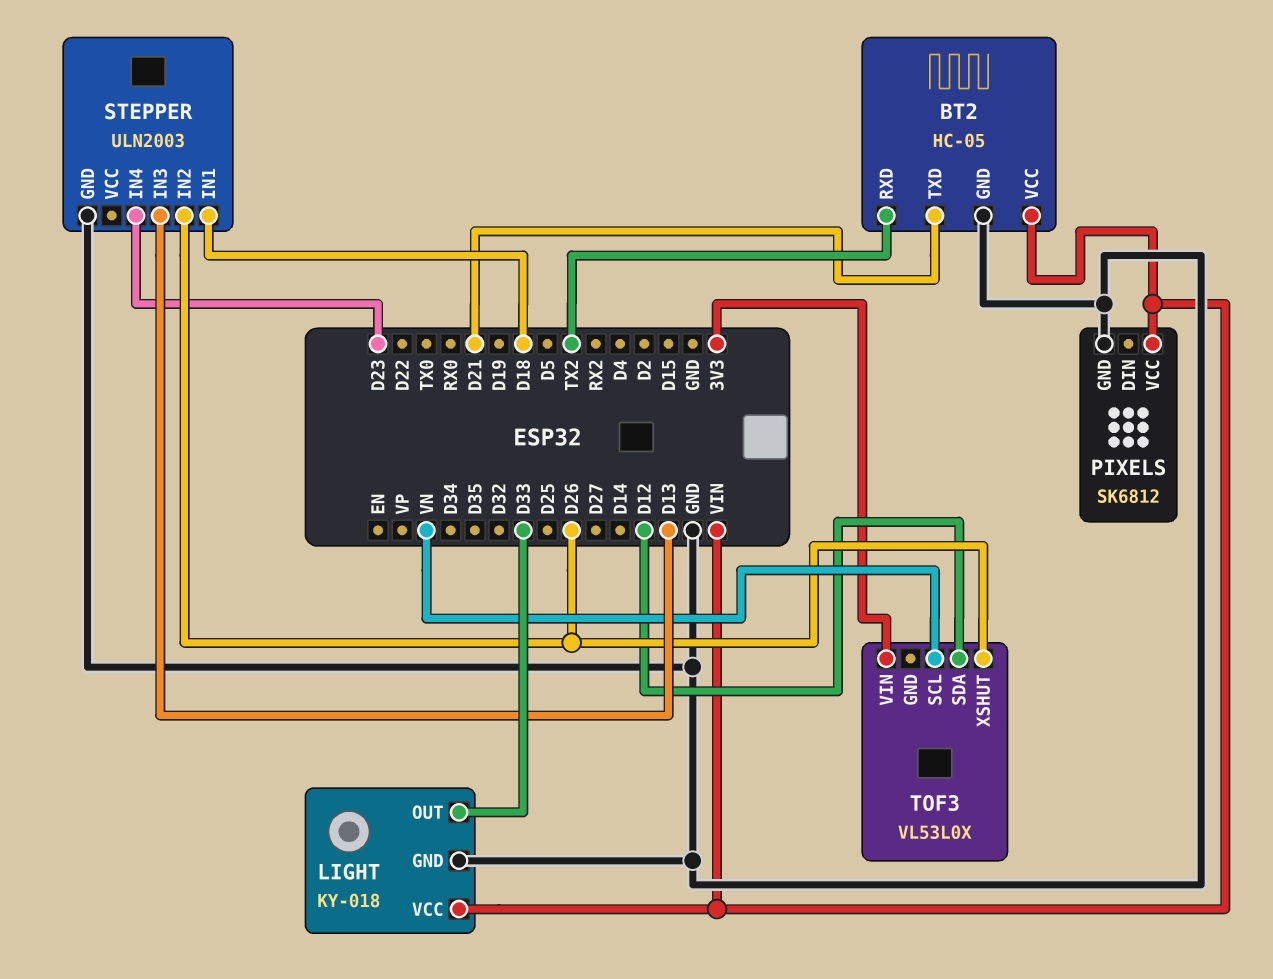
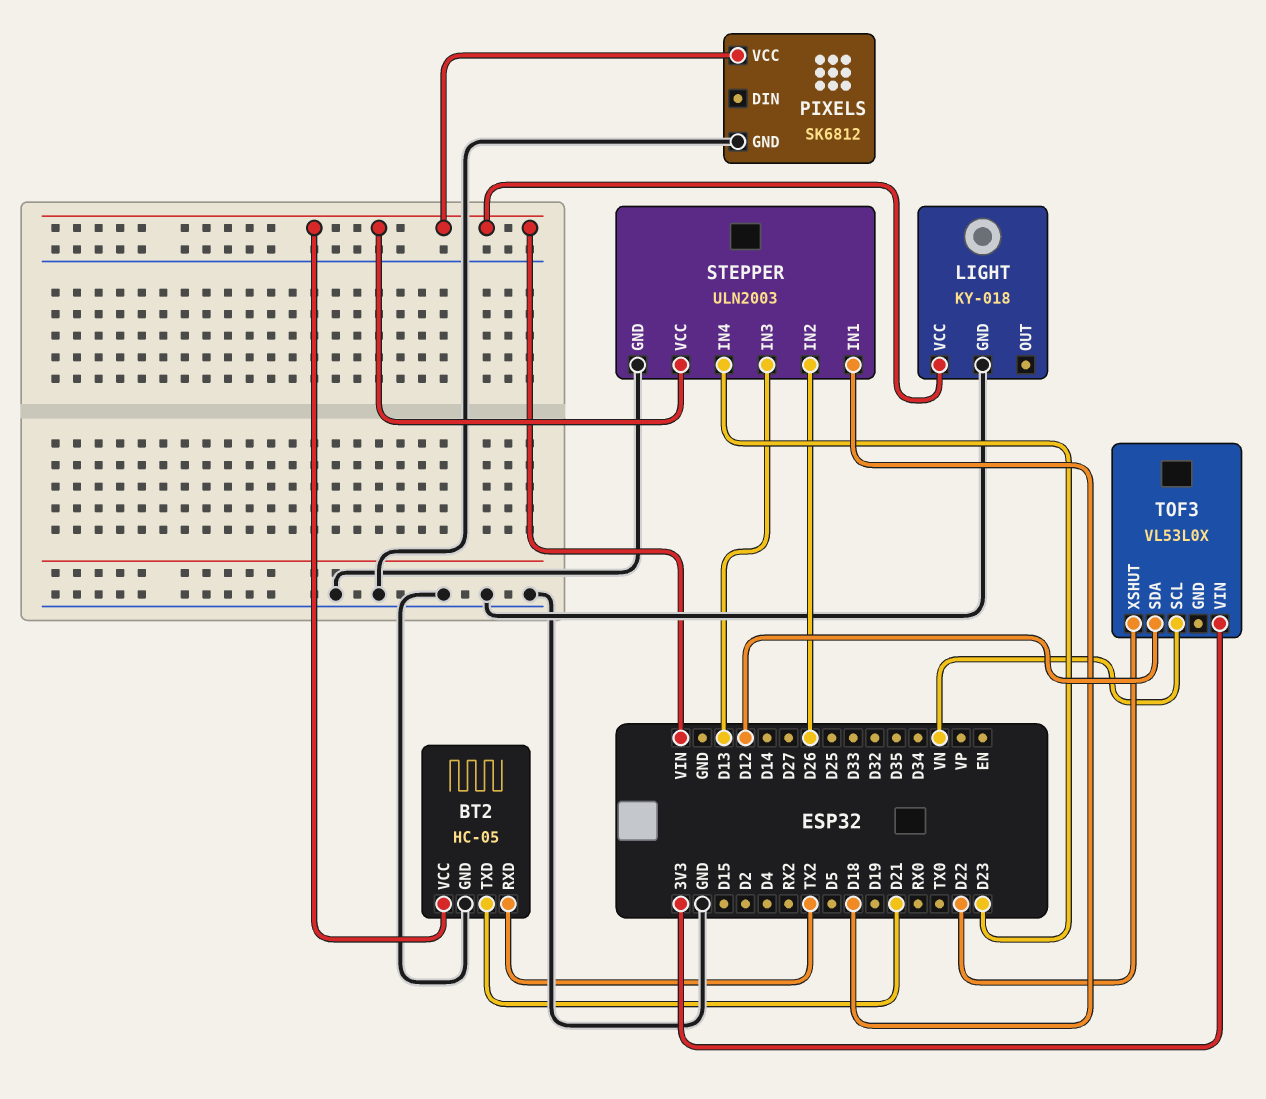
LIGHT pin OUT: D33 -> none
STEPPER pin VCC: none -> VIN
TOF3 pin XSHUT: D26 -> D22

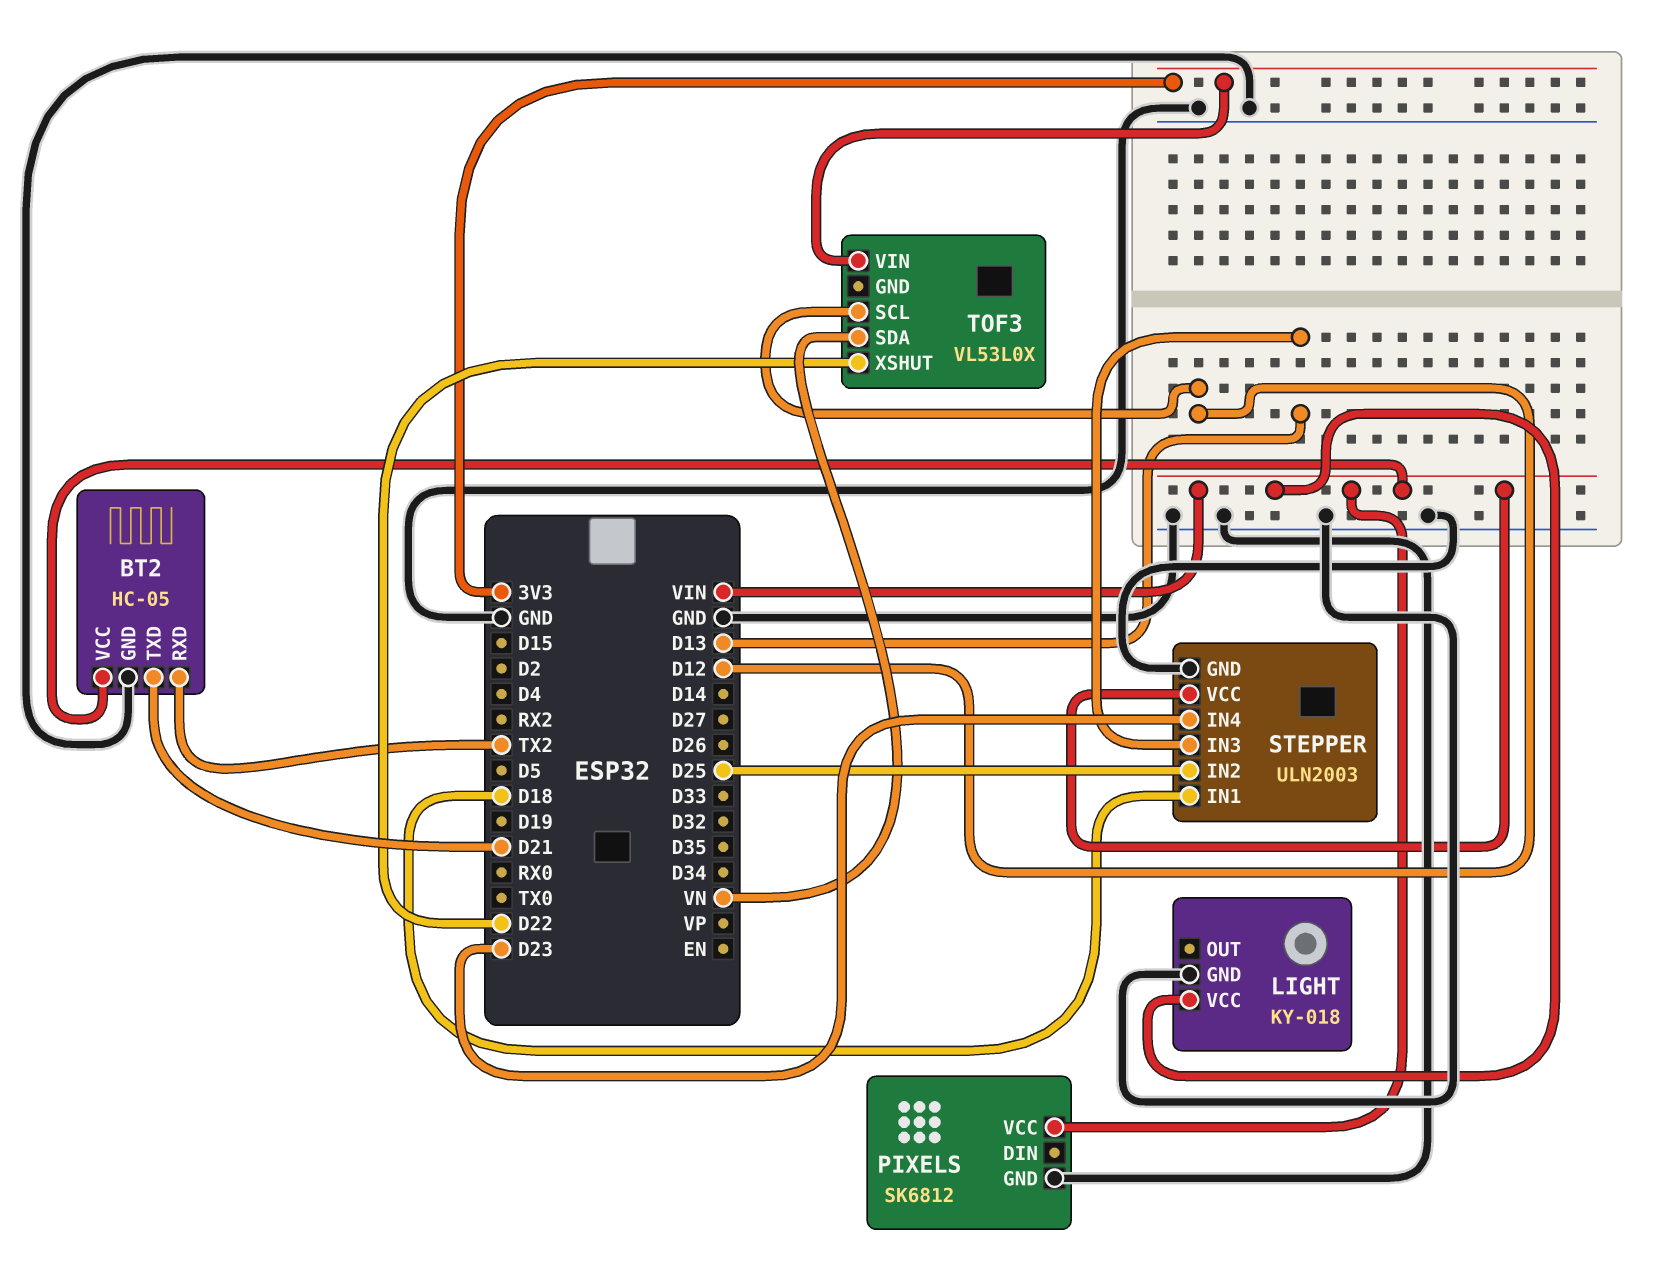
STEPPER pin IN2: D26 -> D25
TOF3 pin SCL: VN -> D12
TOF3 pin SDA: D12 -> VN

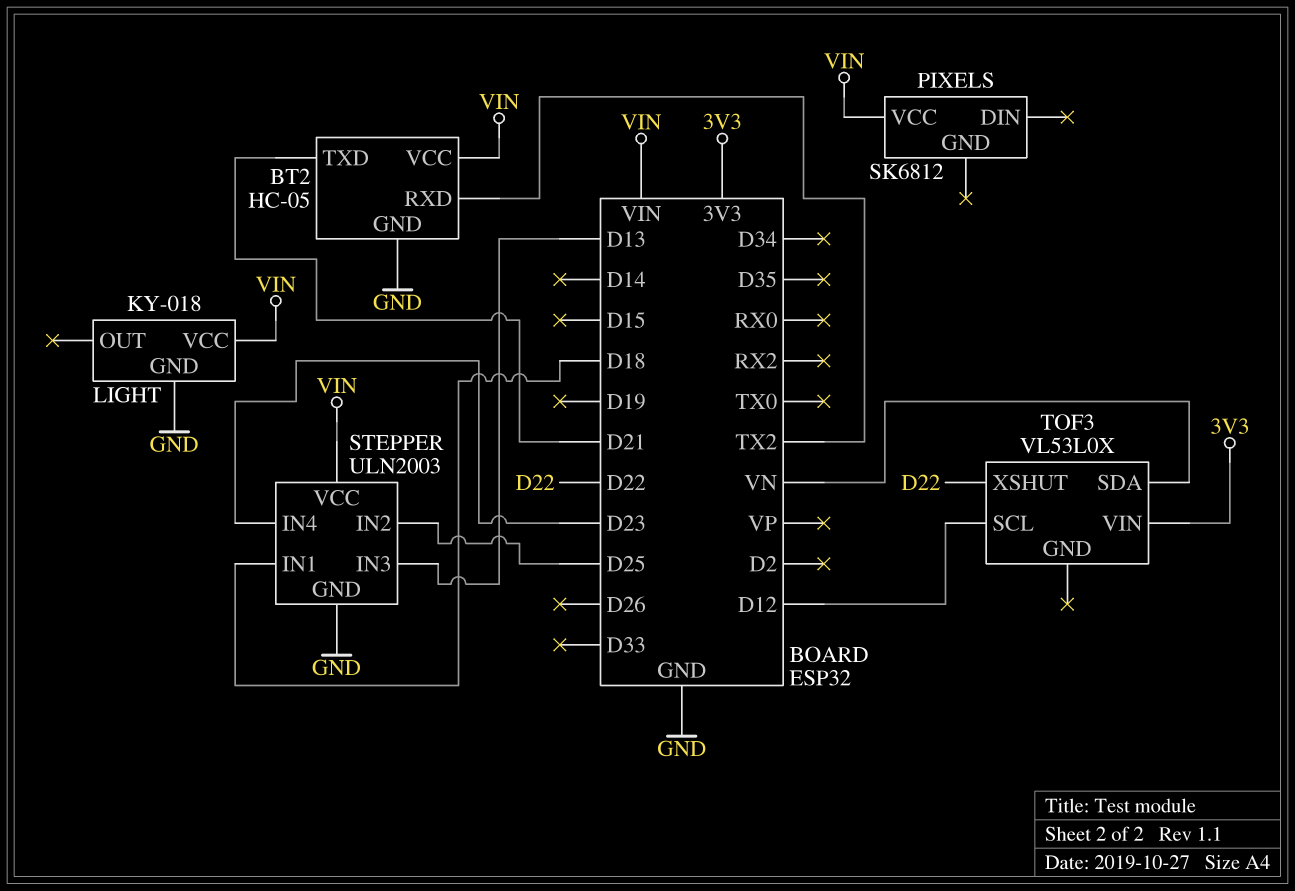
PIXELS pin GND: GND -> none

